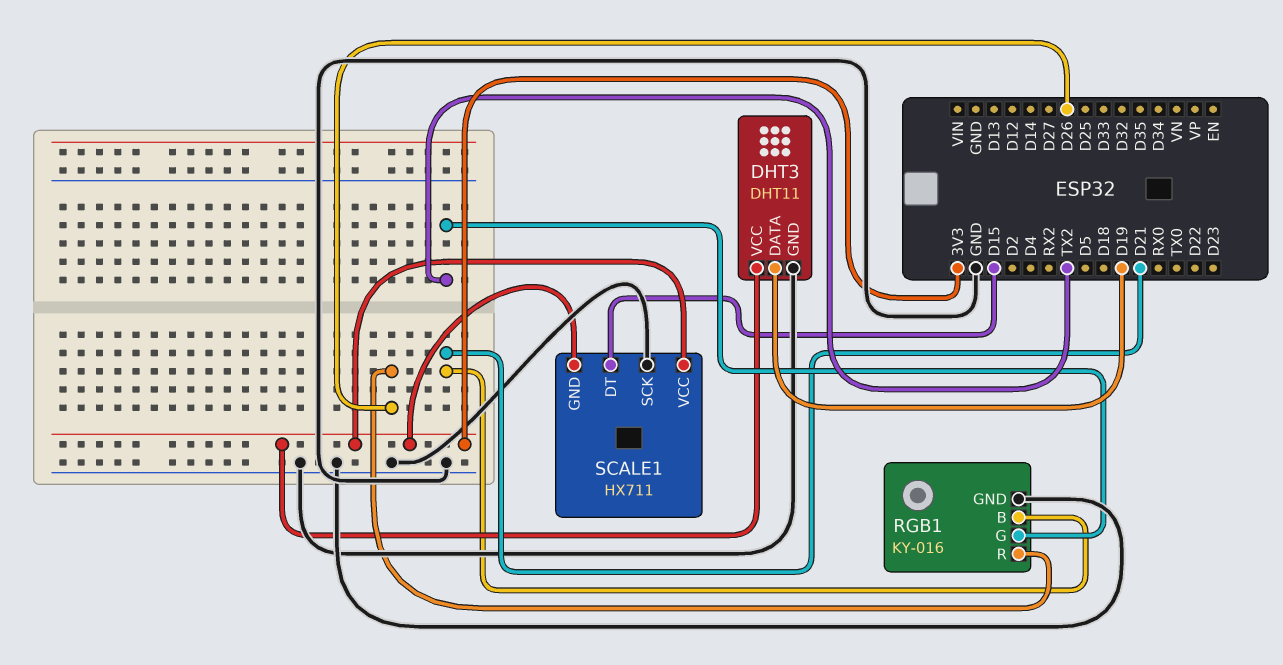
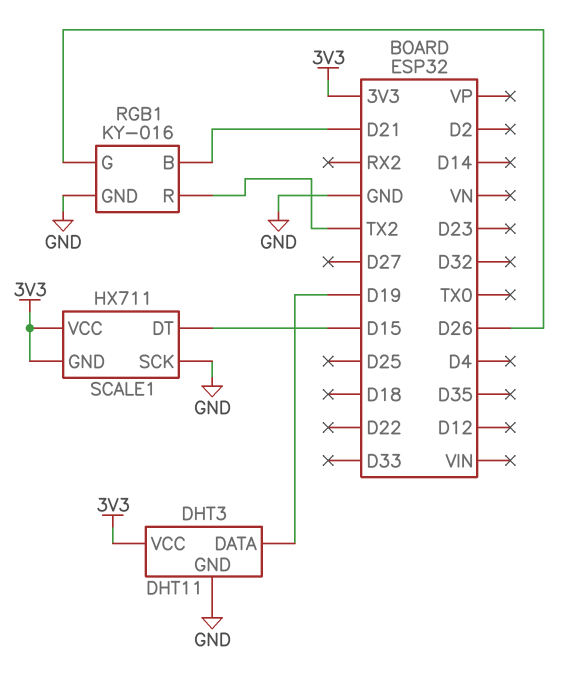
RGB1 pin G: TX2 -> D26
RGB1 pin R: D26 -> TX2

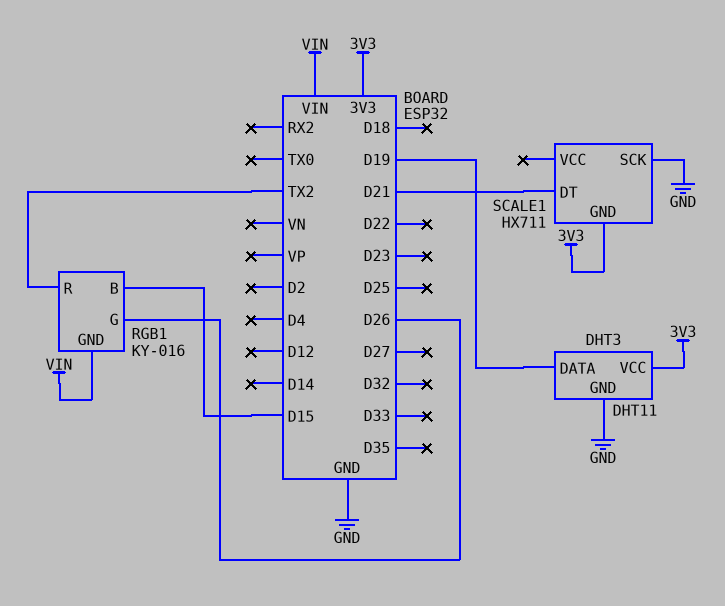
RGB1 pin B: D21 -> D15
RGB1 pin GND: GND -> VIN
SCALE1 pin DT: D15 -> D21
SCALE1 pin VCC: 3V3 -> none

